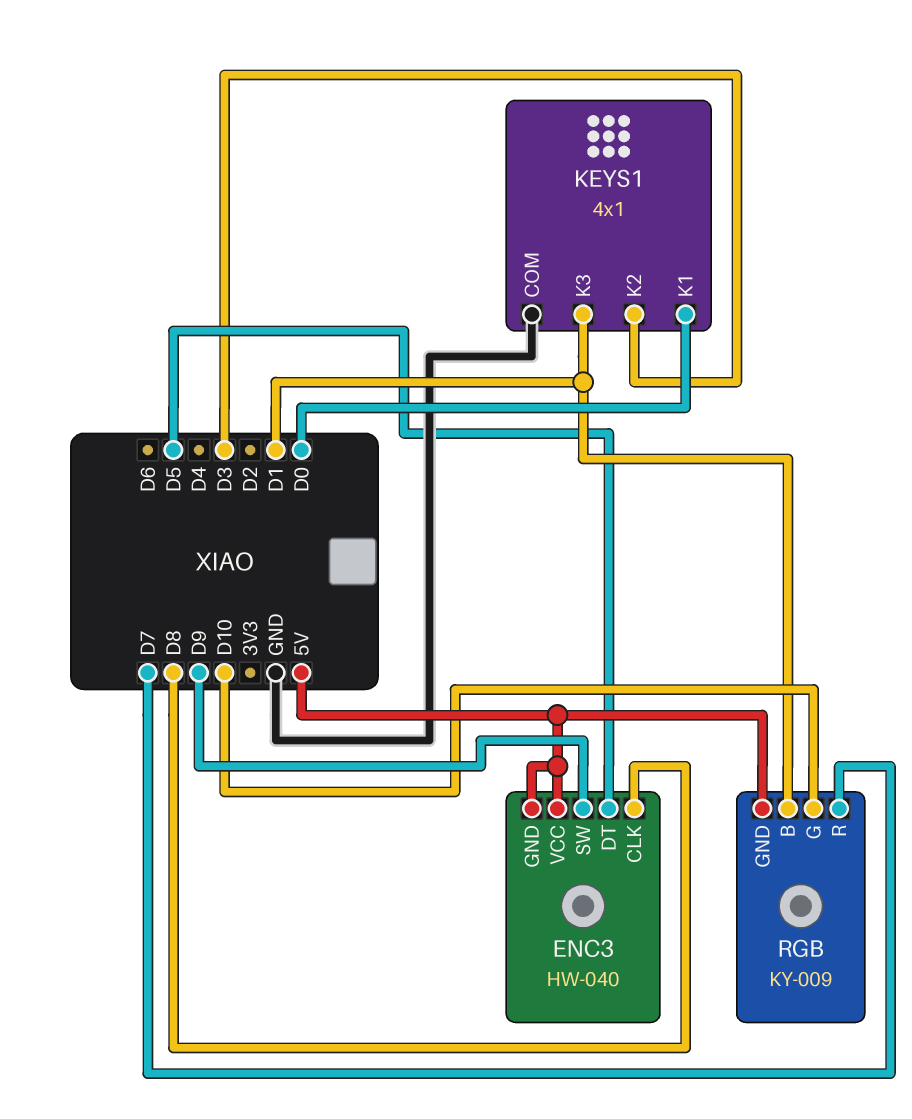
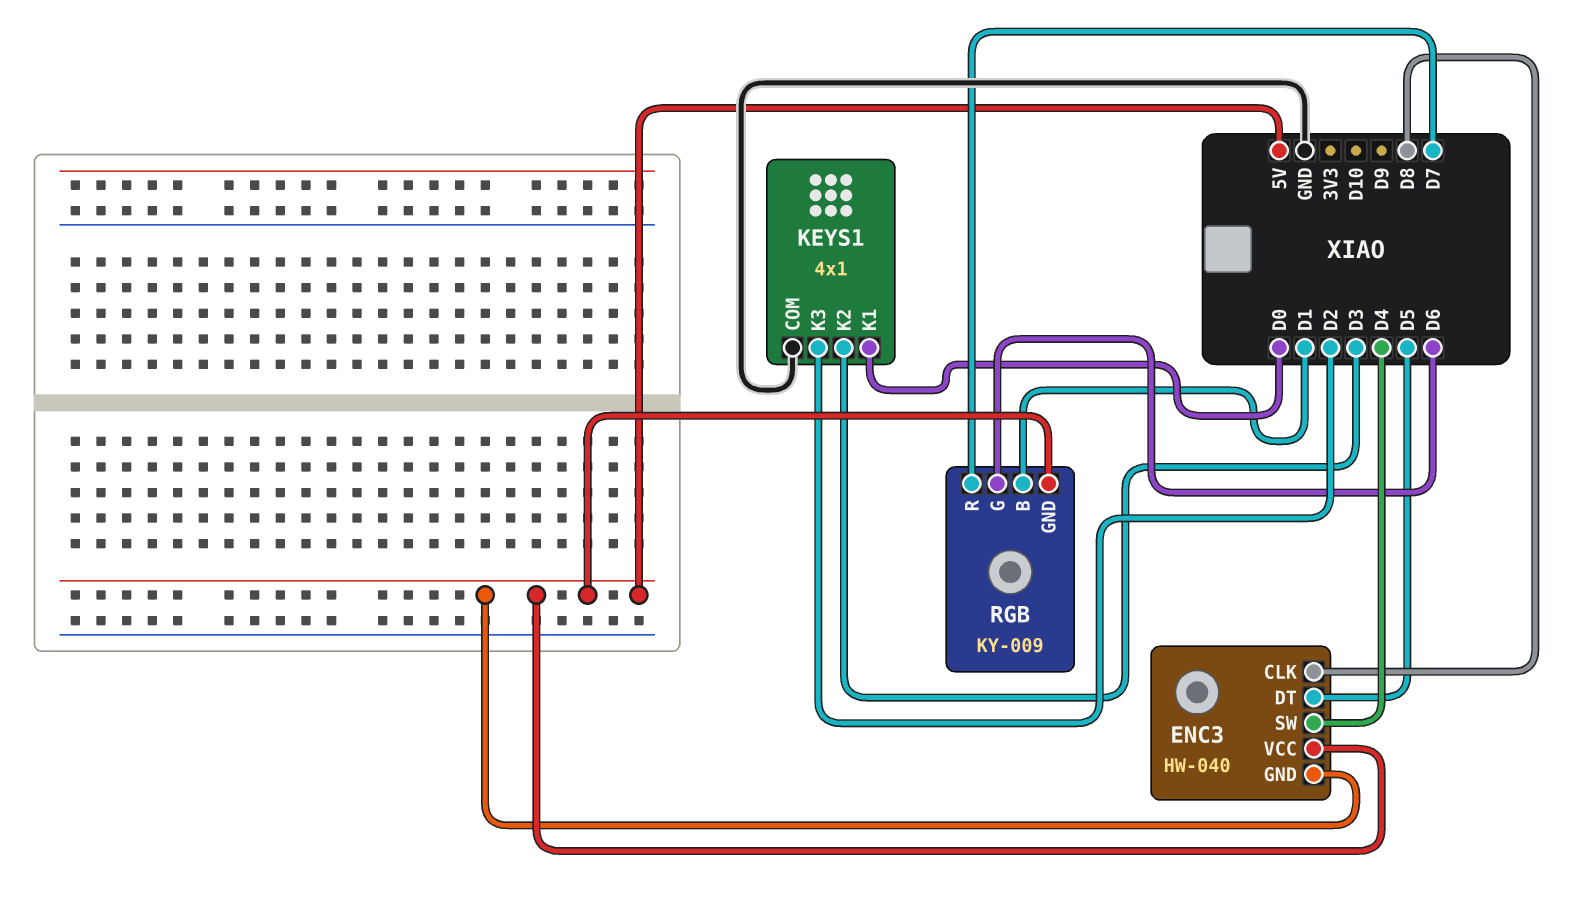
ENC3 pin SW: D9 -> D4
KEYS1 pin K3: D1 -> D2
RGB pin G: D10 -> D6

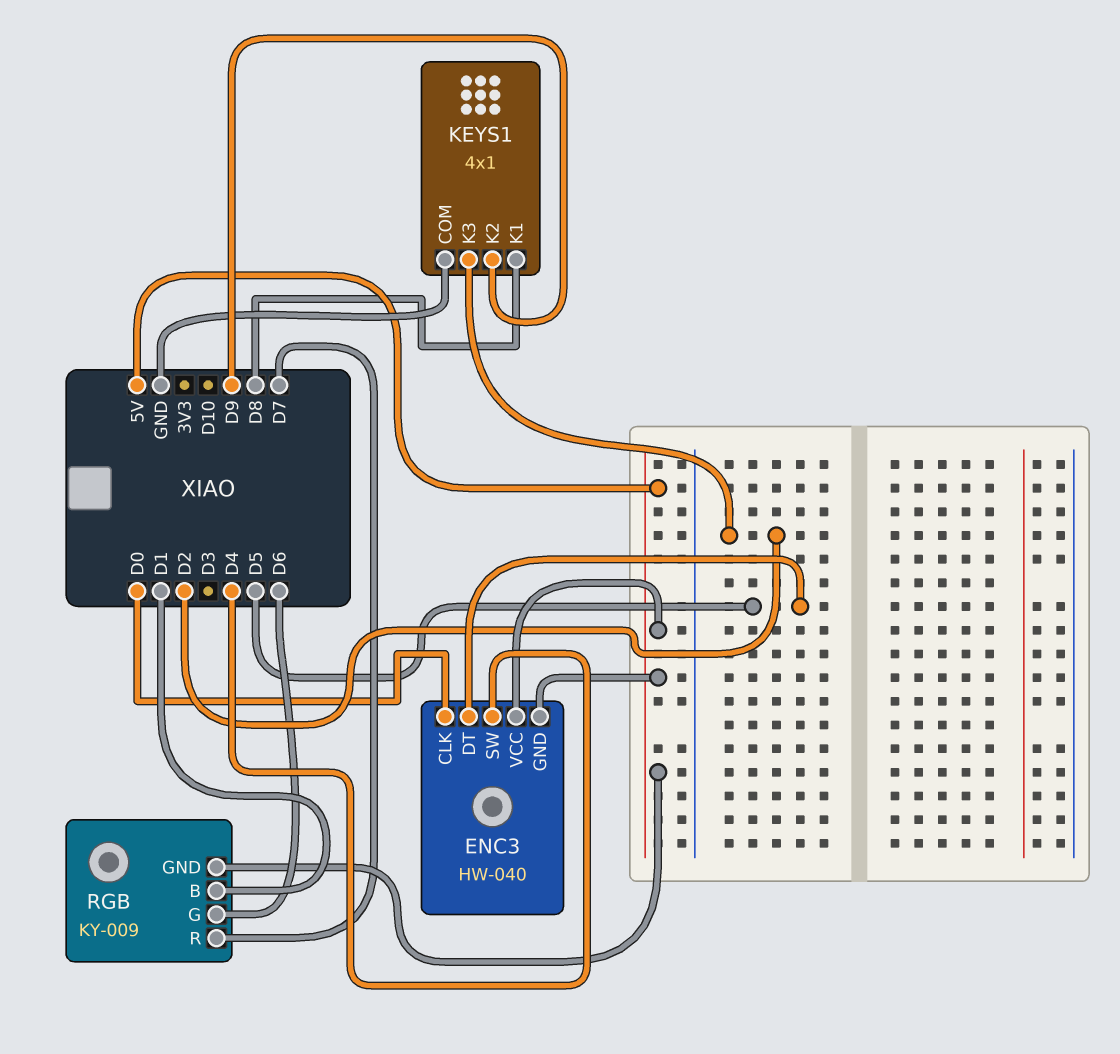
ENC3 pin CLK: D8 -> D0
KEYS1 pin K1: D0 -> D8
KEYS1 pin K2: D3 -> D9

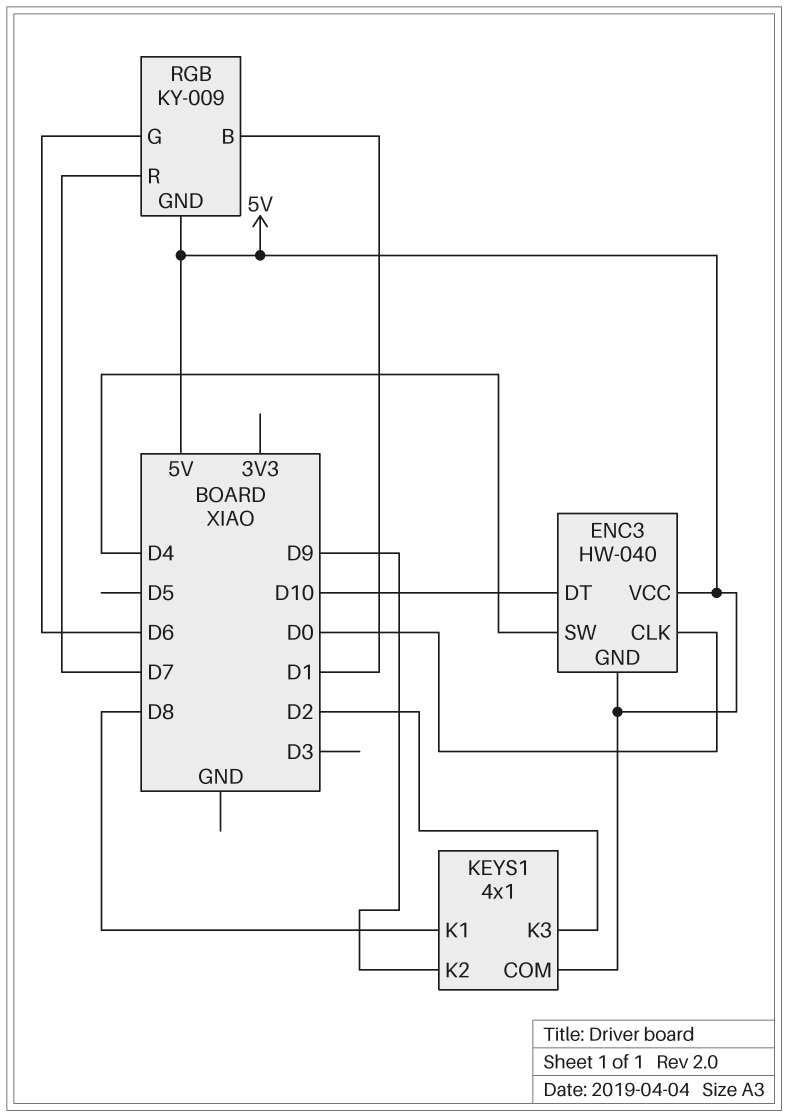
ENC3 pin DT: D5 -> D10
KEYS1 pin COM: GND -> 5V

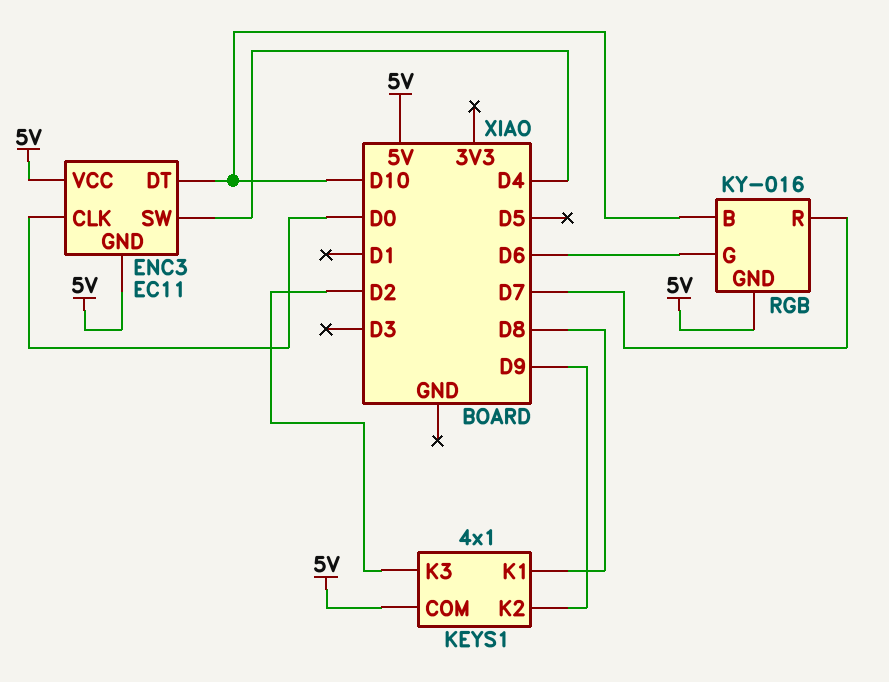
ENC3: HW-040 -> EC11
RGB: KY-009 -> KY-016
RGB pin B: D1 -> D10

